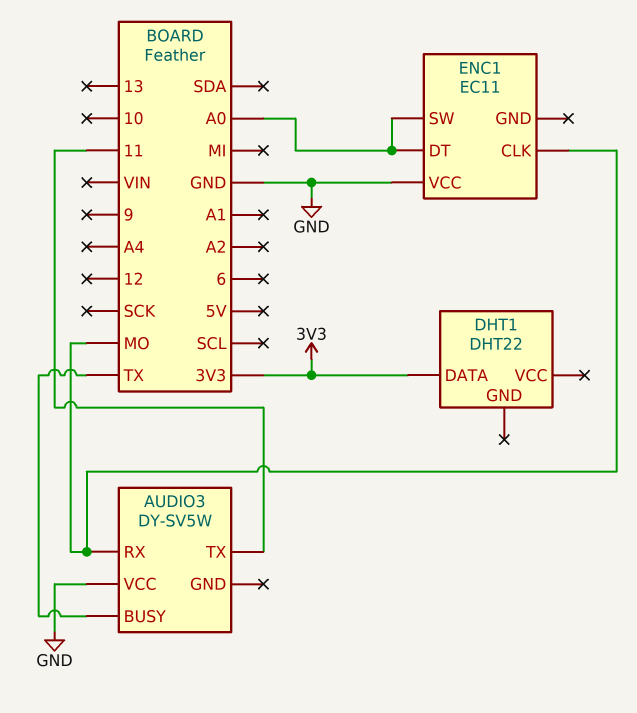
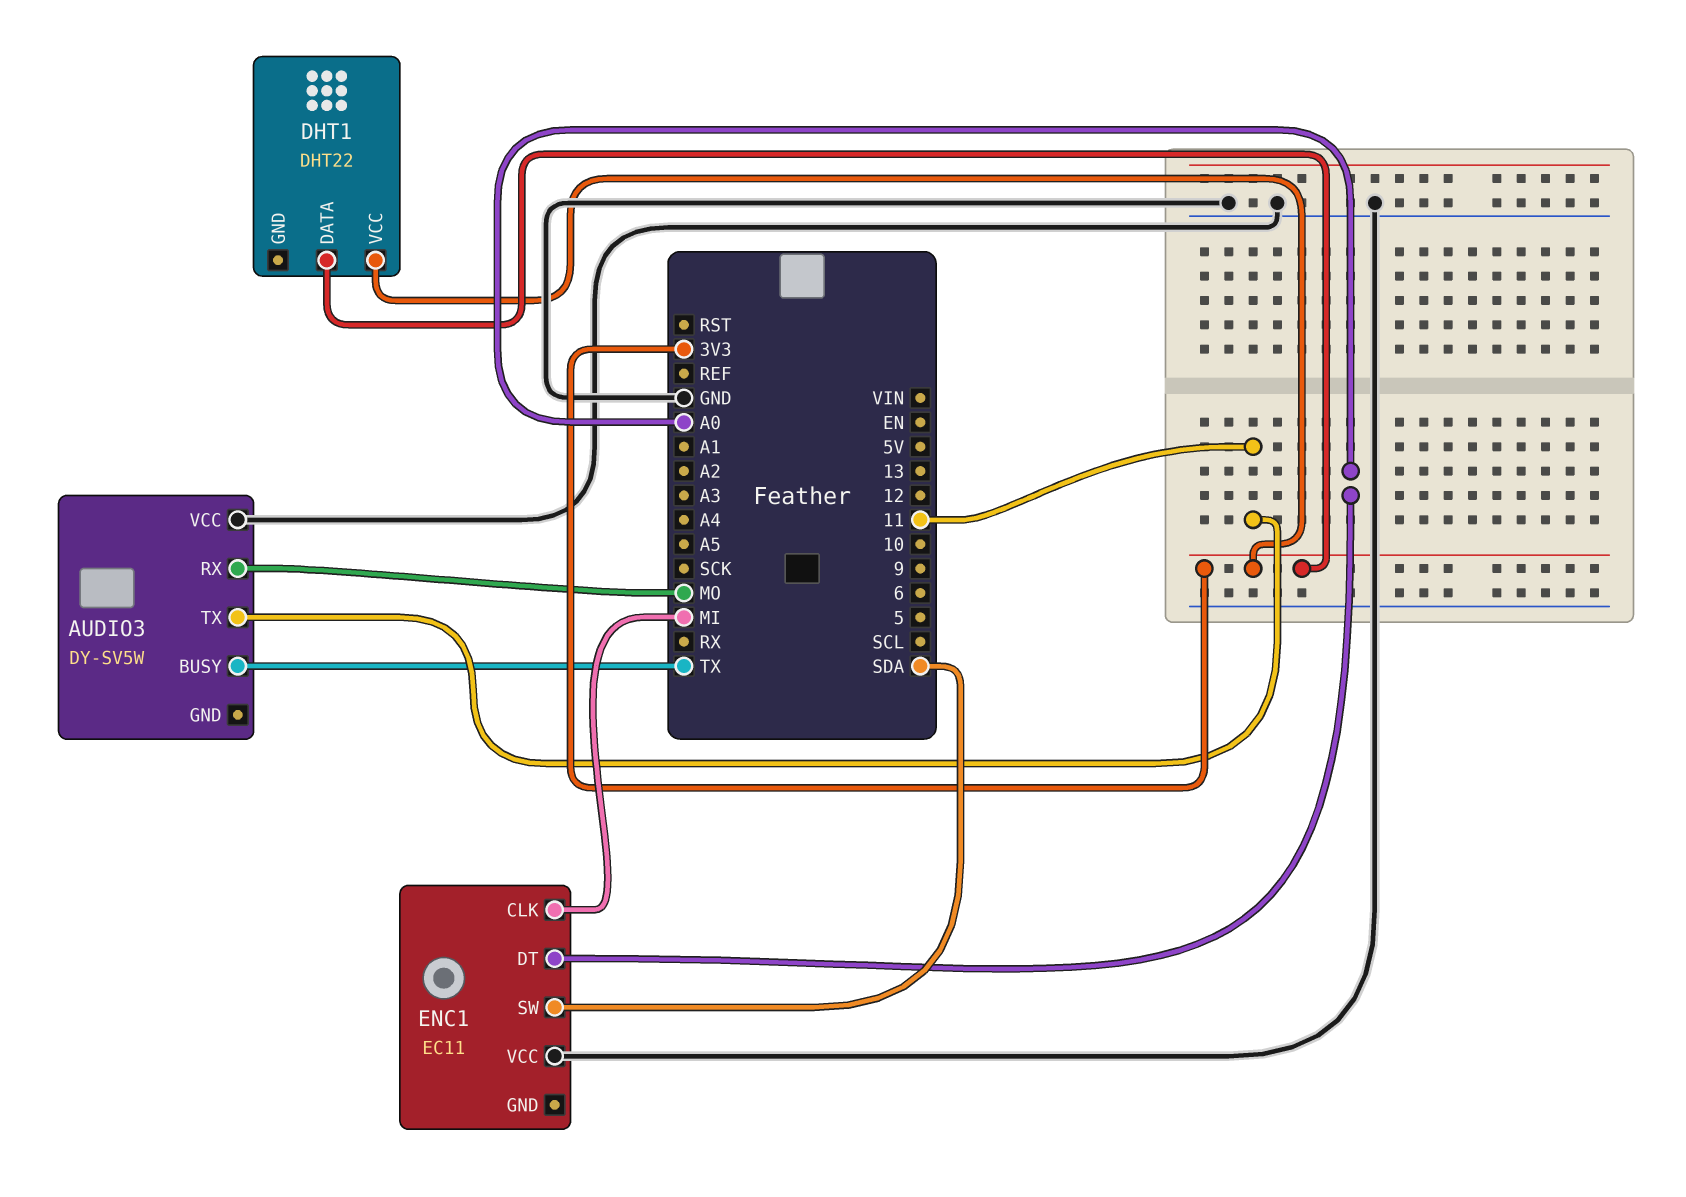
DHT1 pin VCC: none -> 3V3
ENC1 pin CLK: MO -> MI
ENC1 pin SW: A0 -> SDA

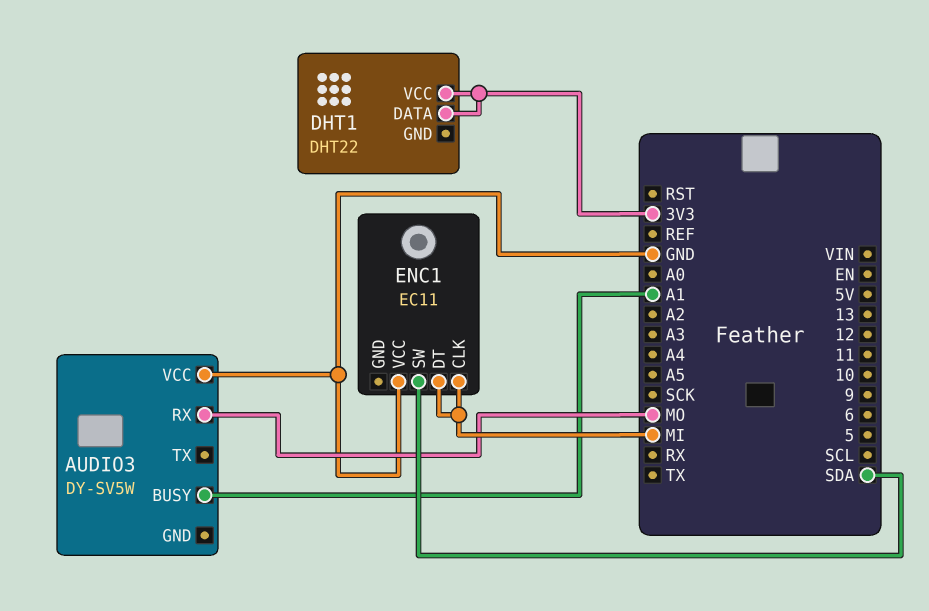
AUDIO3 pin BUSY: TX -> A1
AUDIO3 pin TX: 11 -> none
ENC1 pin DT: A0 -> MI

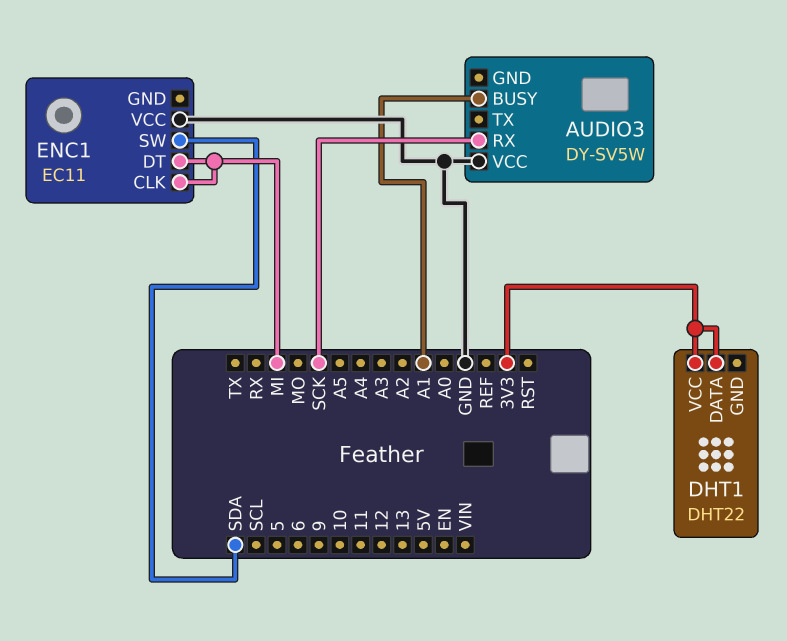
AUDIO3 pin RX: MO -> SCK

